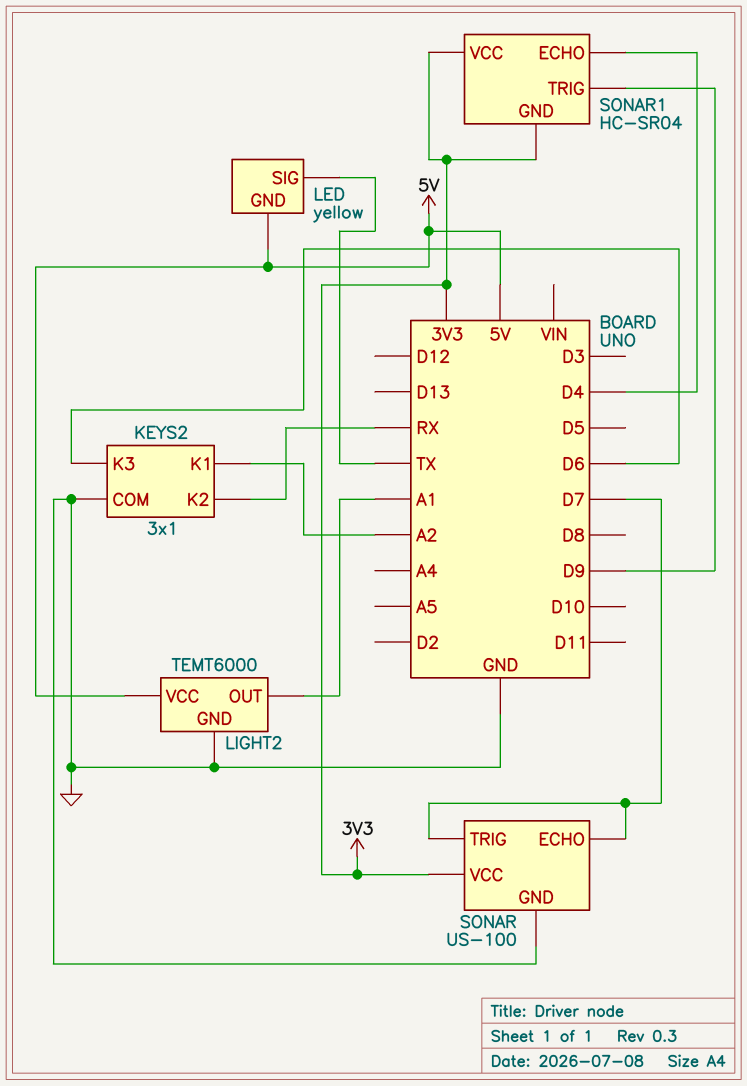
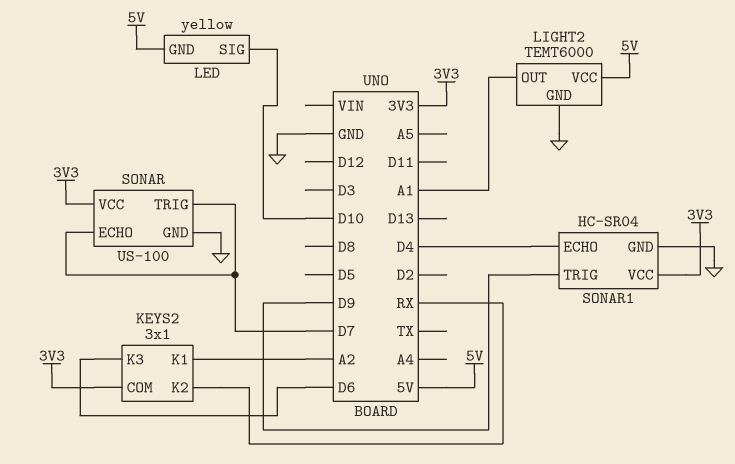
KEYS2 pin COM: GND -> 3V3
LED pin SIG: TX -> D10
SONAR1 pin GND: 3V3 -> GND

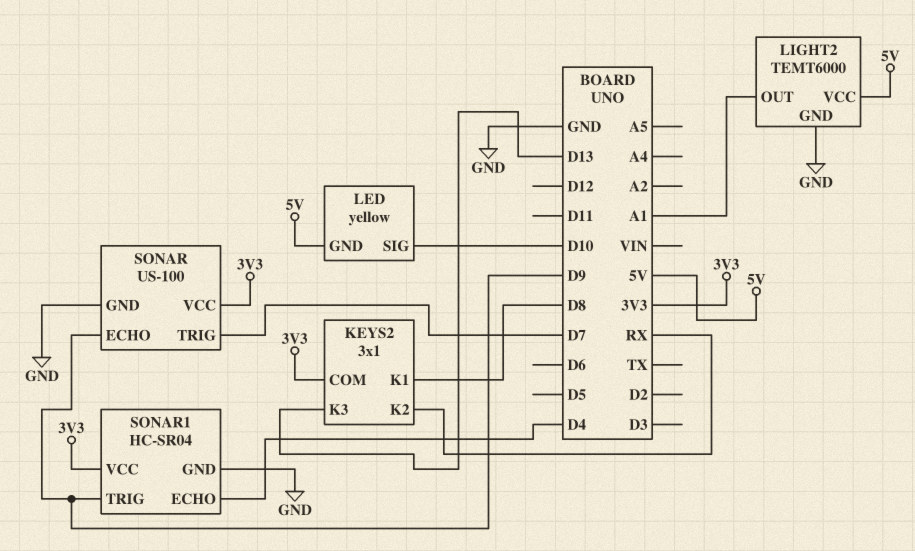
KEYS2 pin K1: A2 -> D8
KEYS2 pin K3: D6 -> D13
SONAR pin ECHO: D7 -> D9

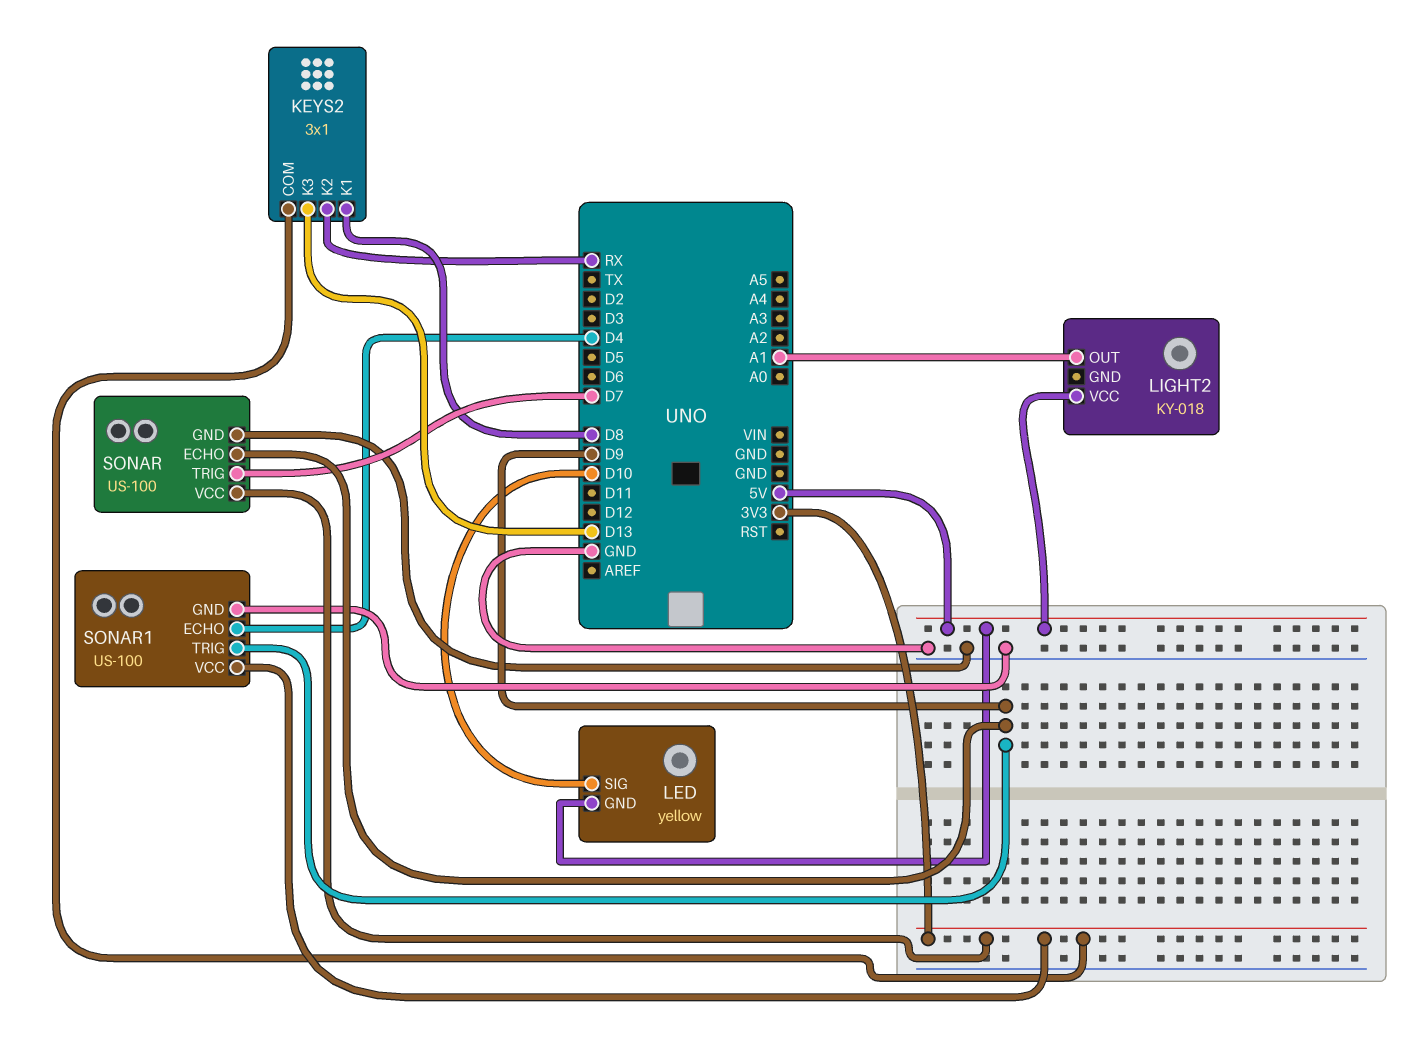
LIGHT2: TEMT6000 -> KY-018
LIGHT2 pin GND: GND -> none
SONAR1: HC-SR04 -> US-100

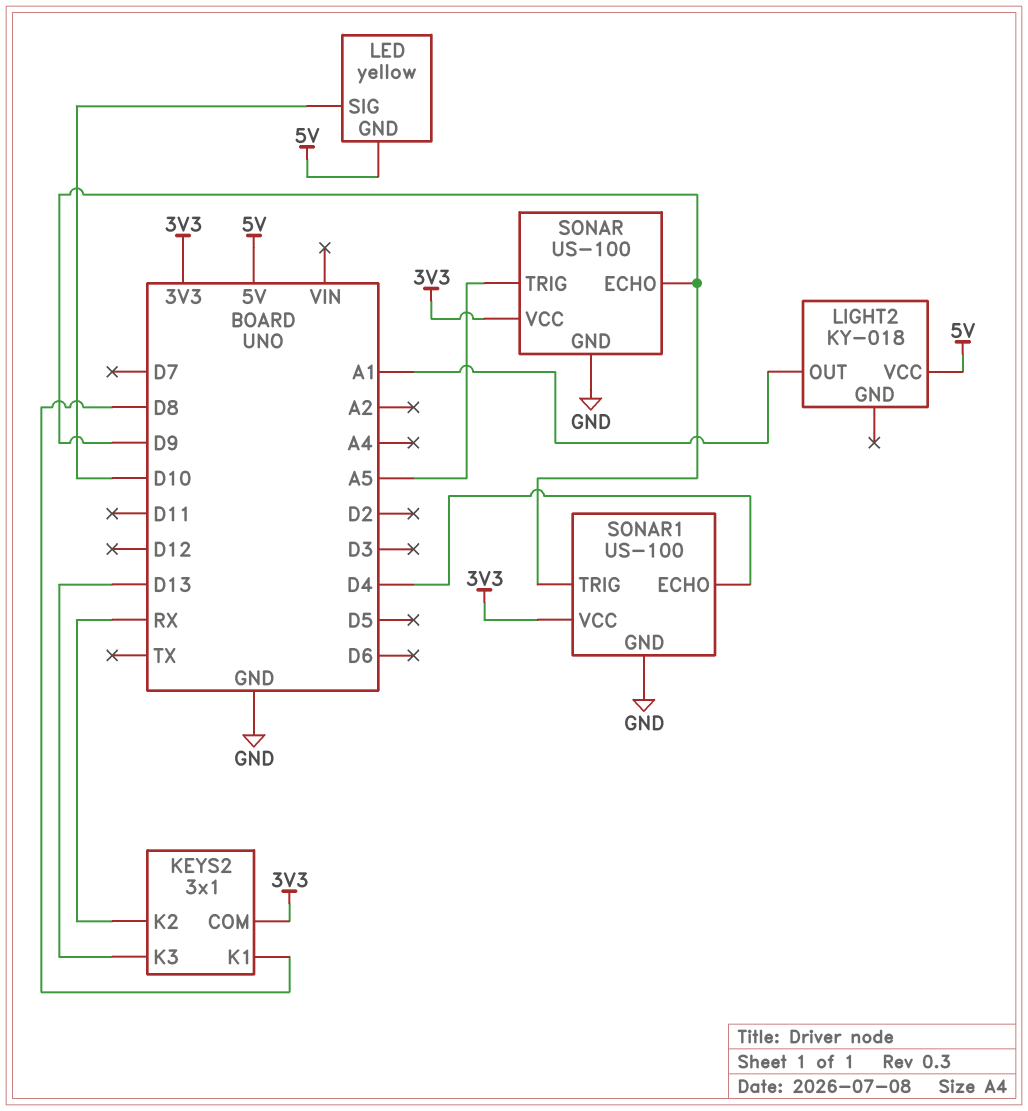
SONAR pin TRIG: D7 -> A5

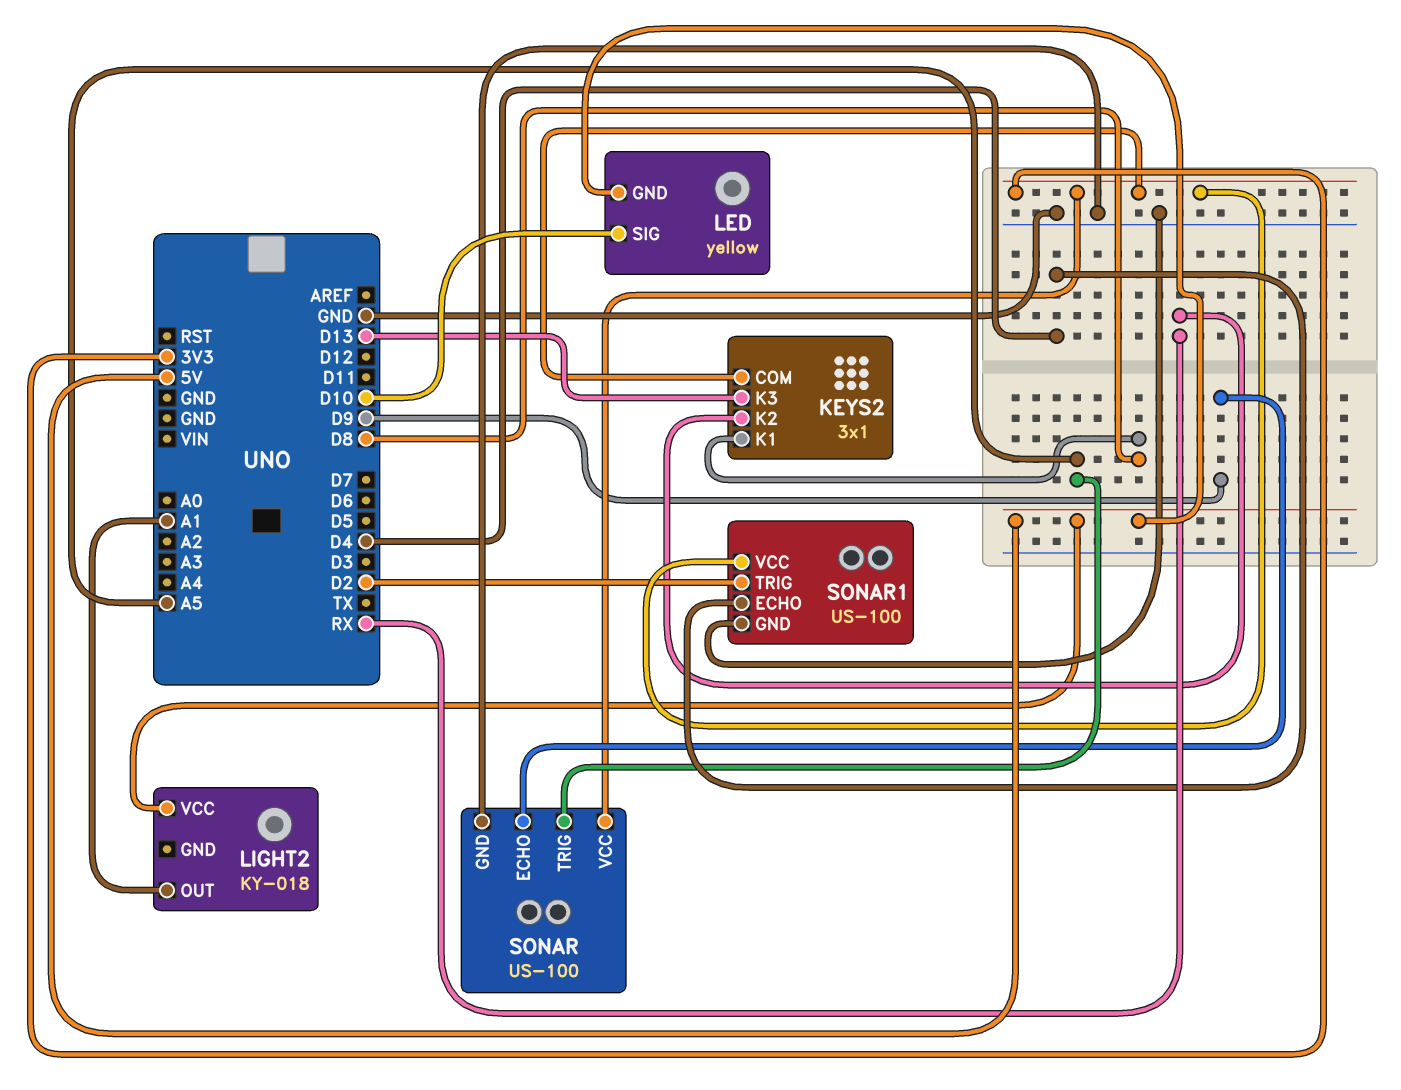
SONAR1 pin TRIG: D9 -> D2

